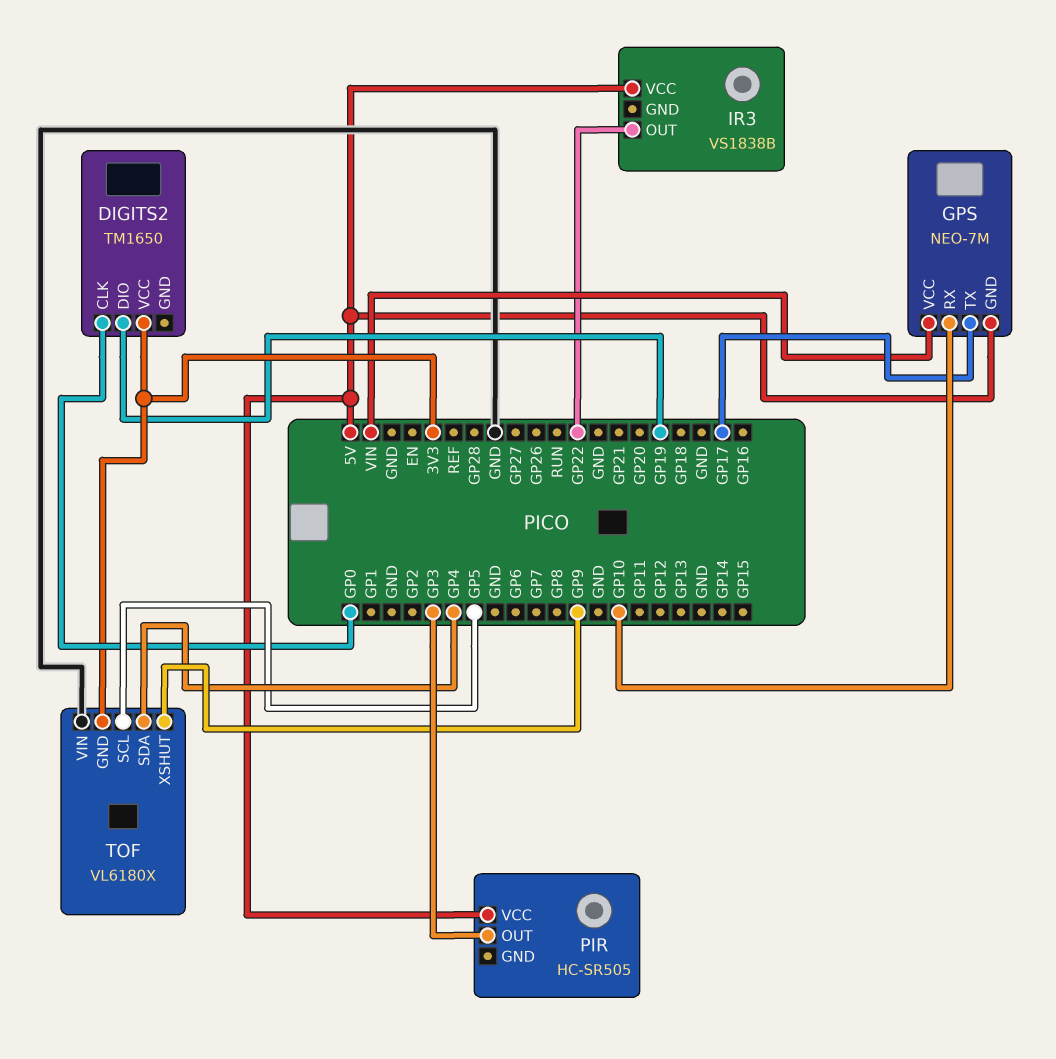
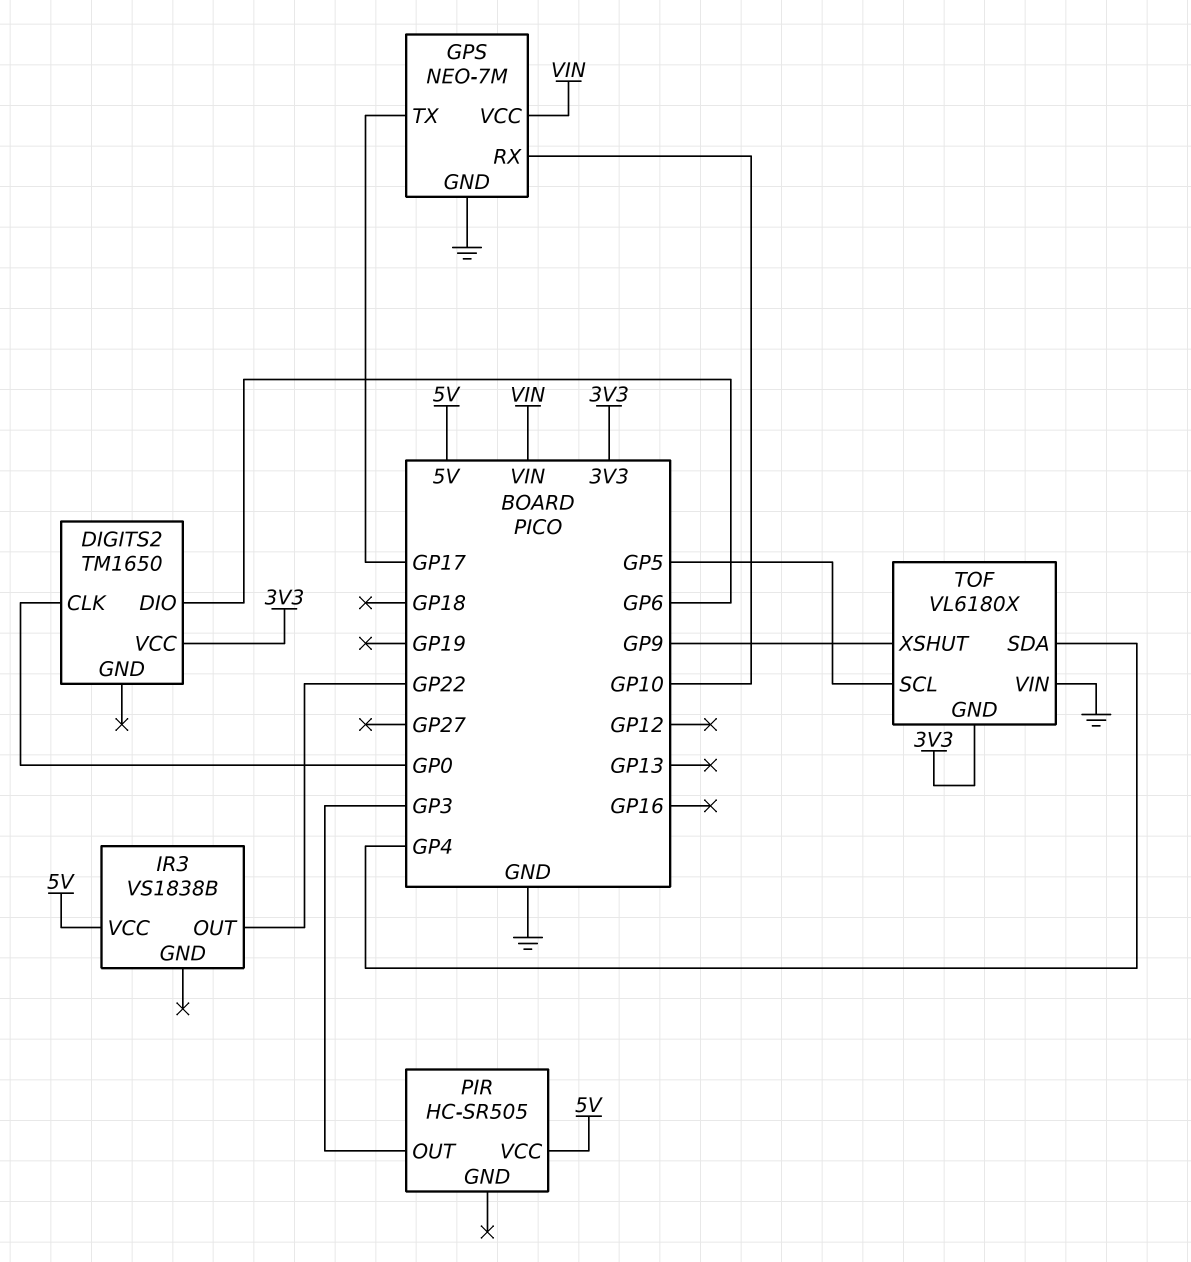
DIGITS2 pin DIO: GP19 -> GP6
GPS pin GND: 5V -> GND

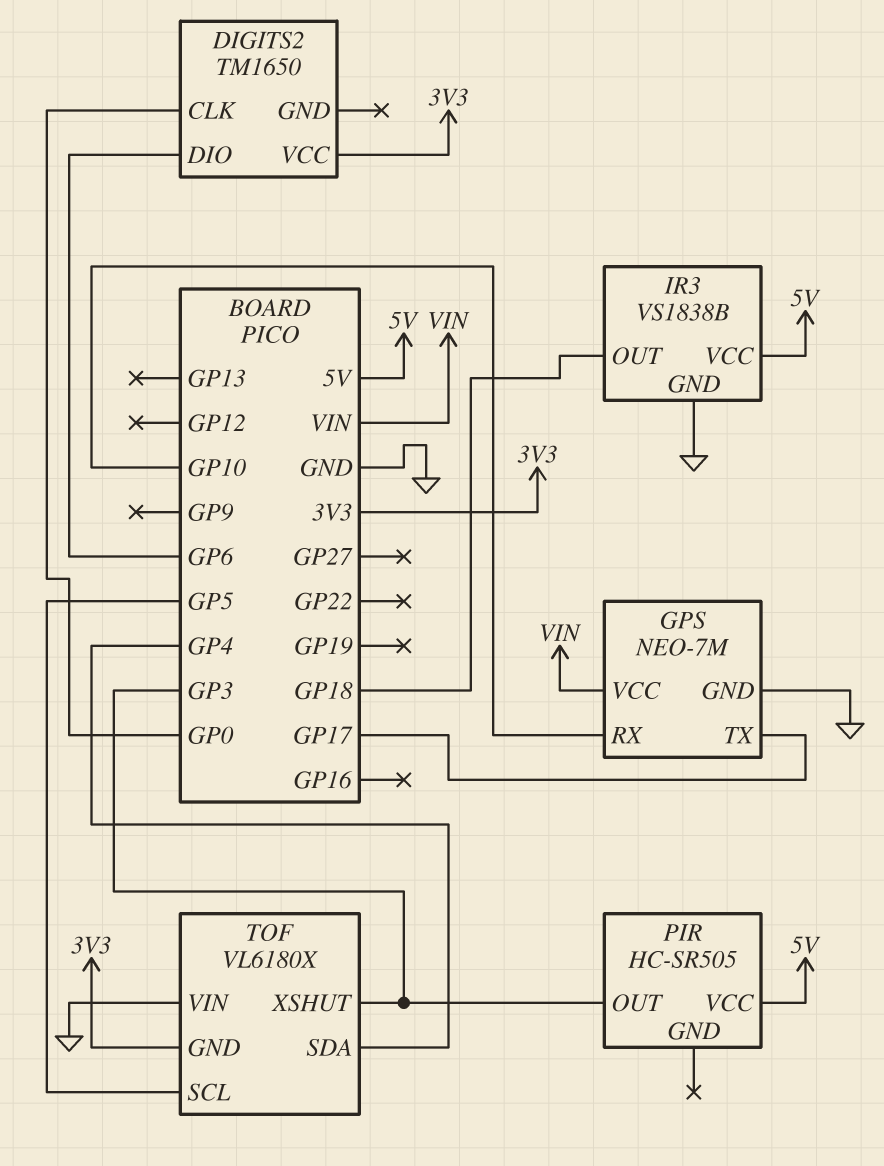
IR3 pin GND: none -> GND
IR3 pin OUT: GP22 -> GP18
TOF pin XSHUT: GP9 -> GP3

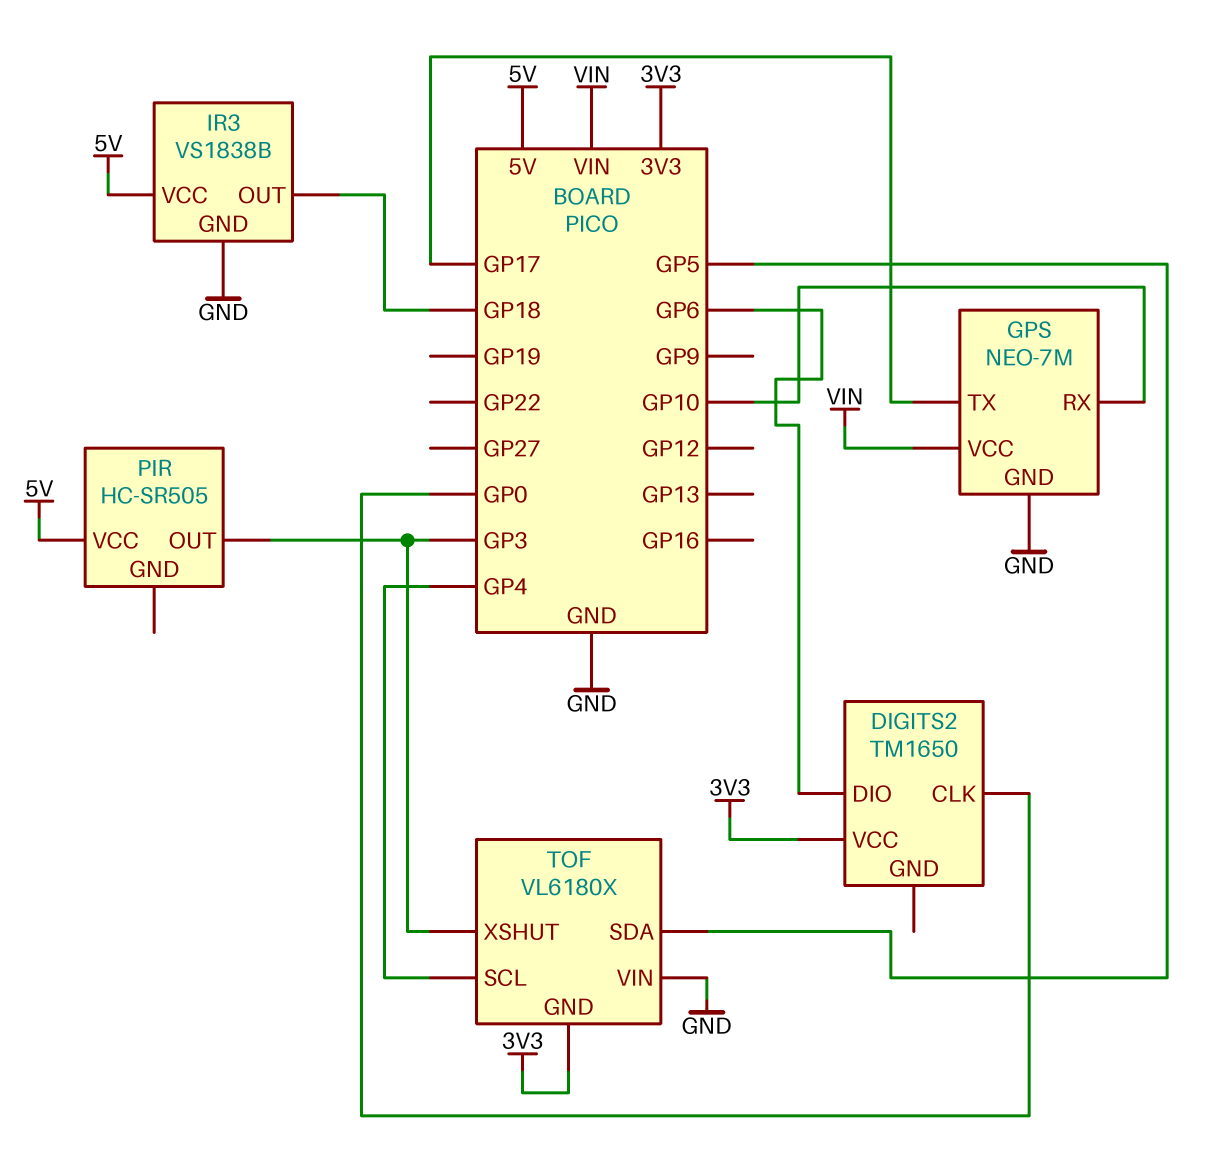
TOF pin SCL: GP5 -> GP4
TOF pin SDA: GP4 -> GP5

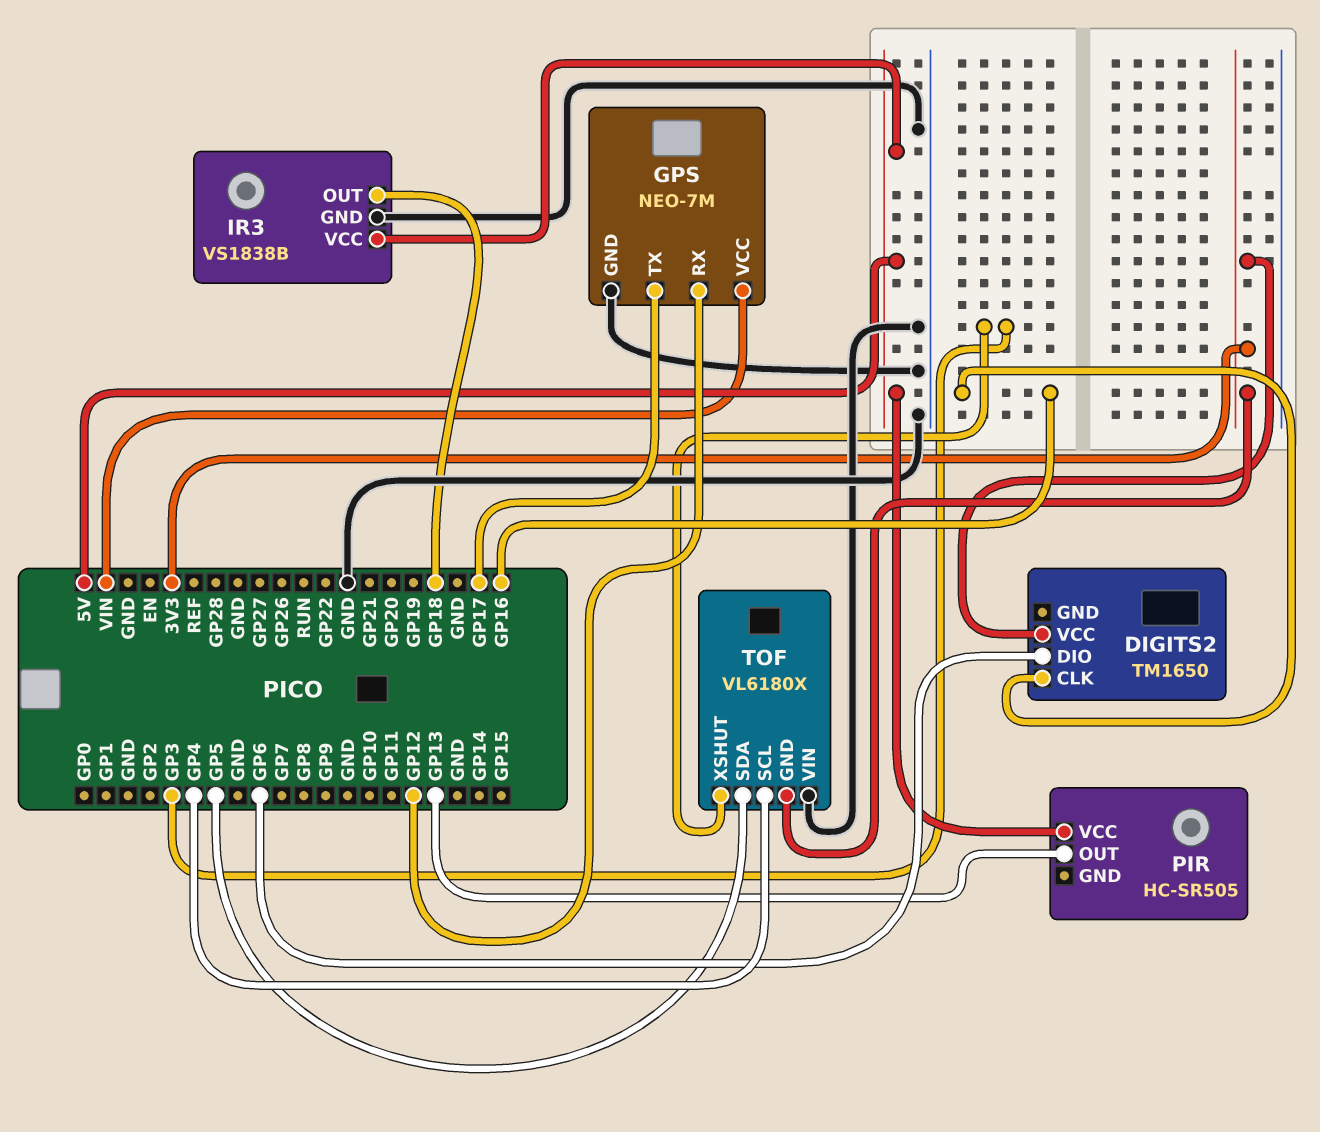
DIGITS2 pin CLK: GP0 -> GP16
GPS pin RX: GP10 -> GP12
PIR pin OUT: GP3 -> GP13

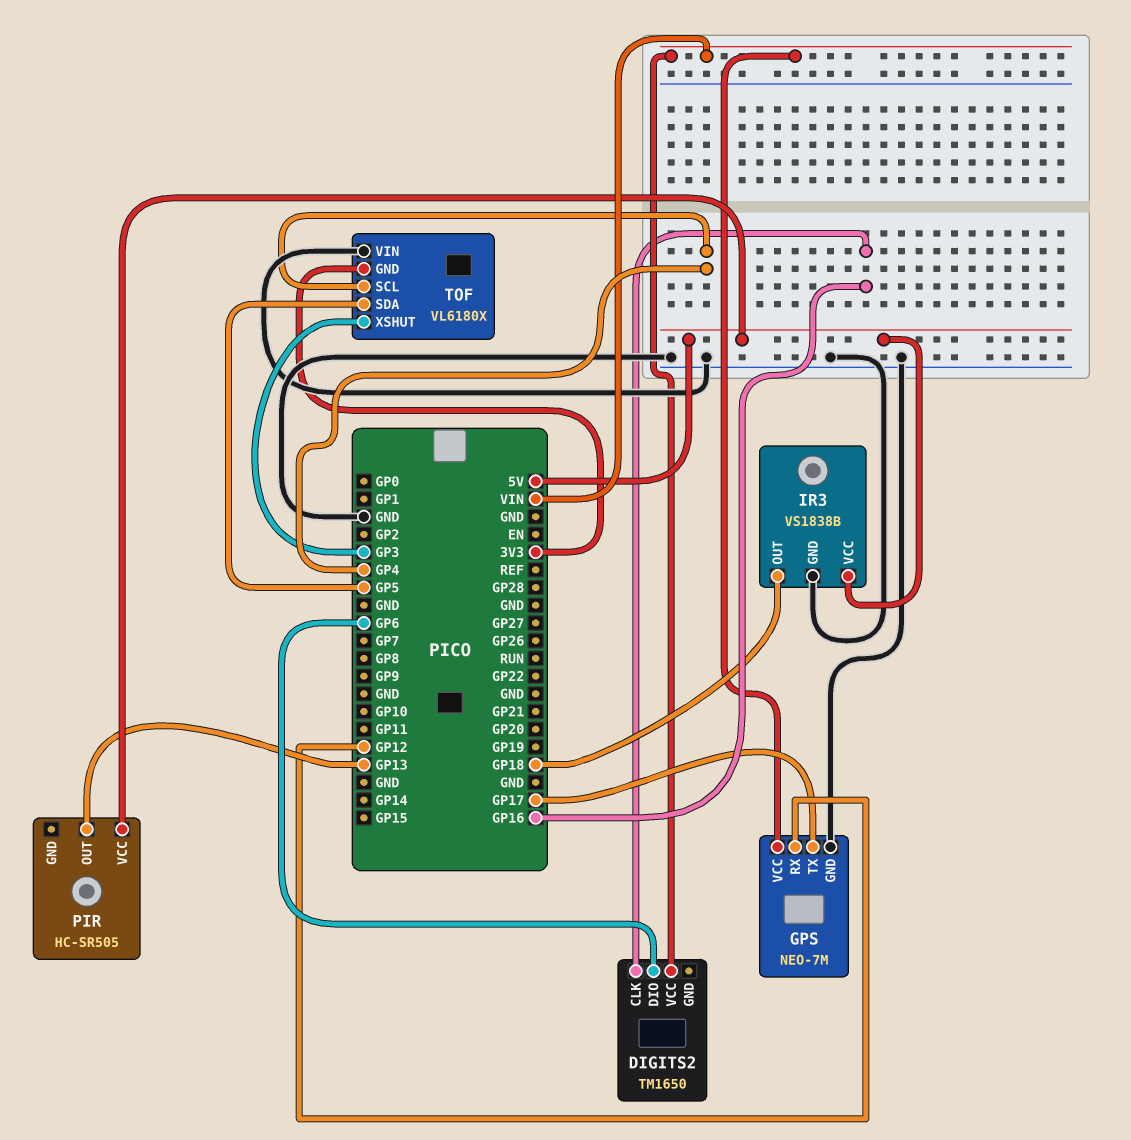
DIGITS2 pin VCC: 3V3 -> VIN

